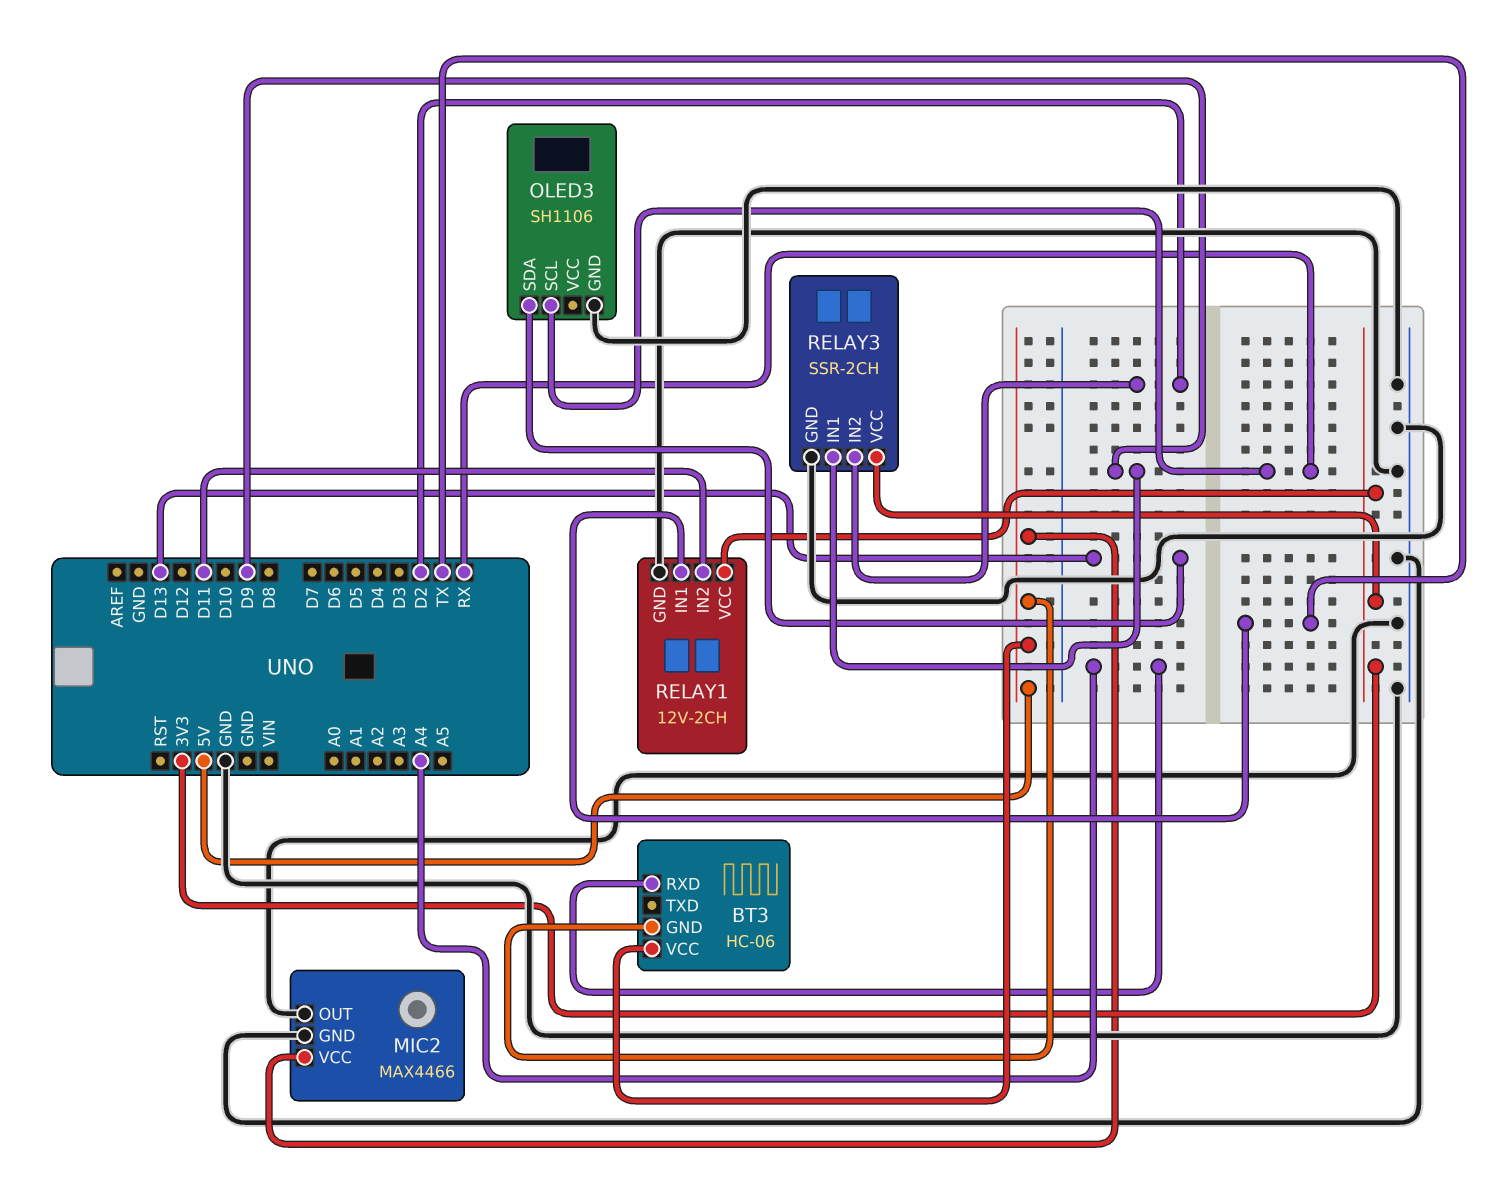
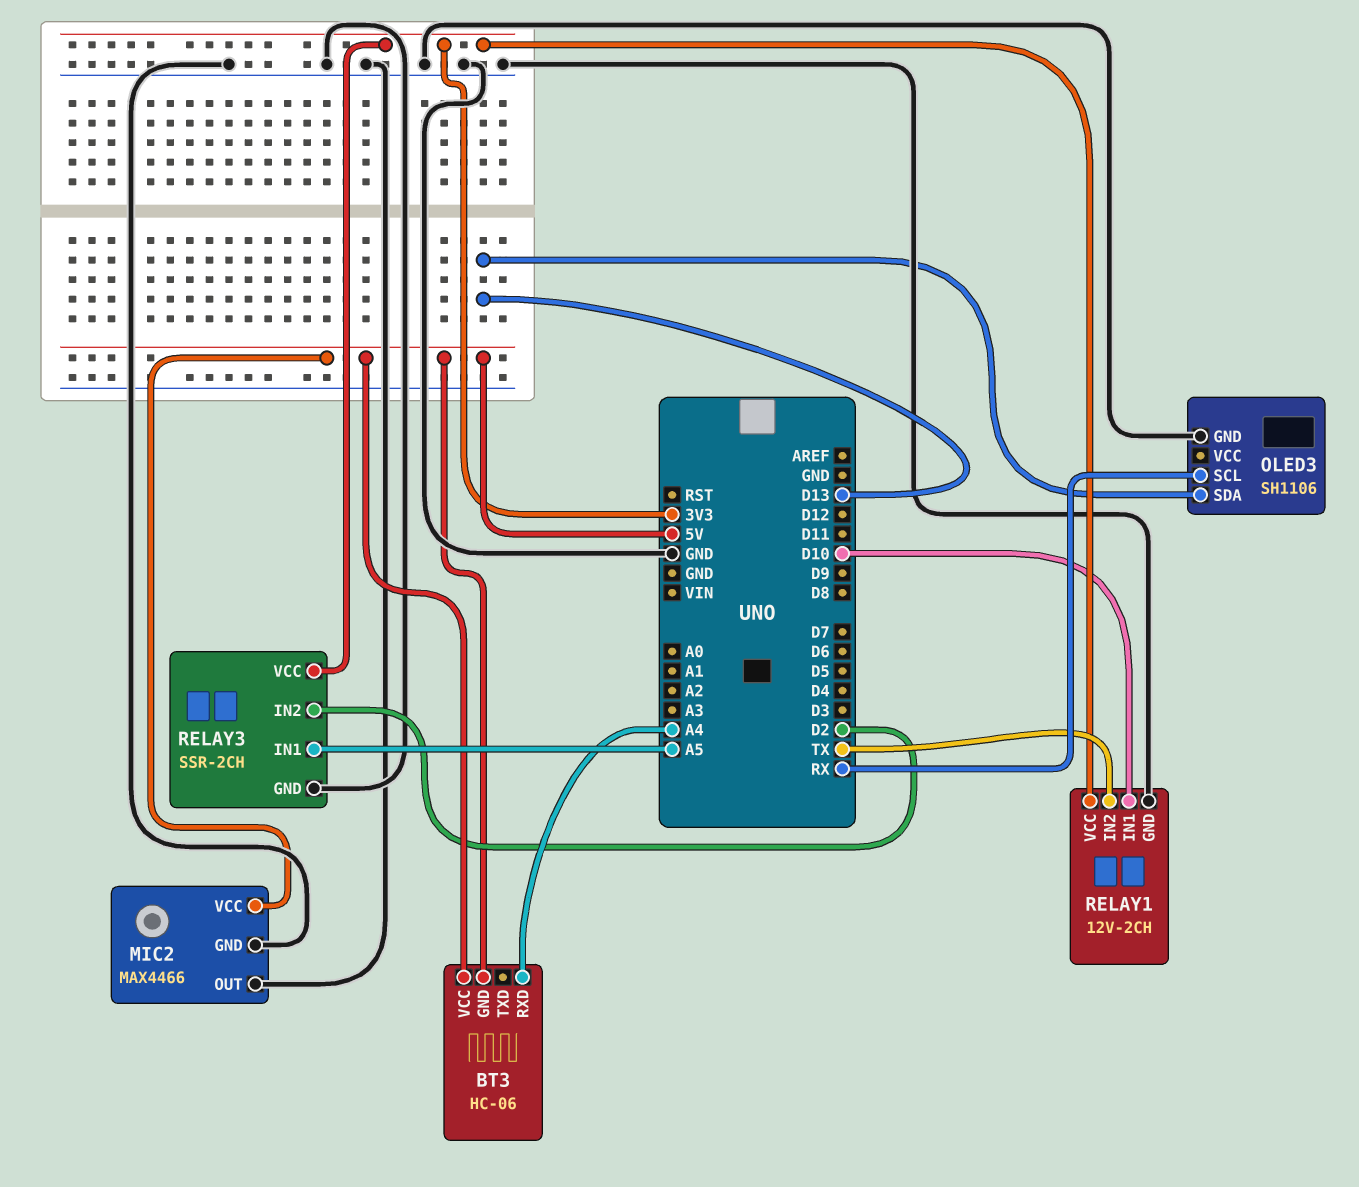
RELAY1 pin IN1: TX -> D10
RELAY1 pin IN2: D11 -> TX
RELAY3 pin IN1: D9 -> A5

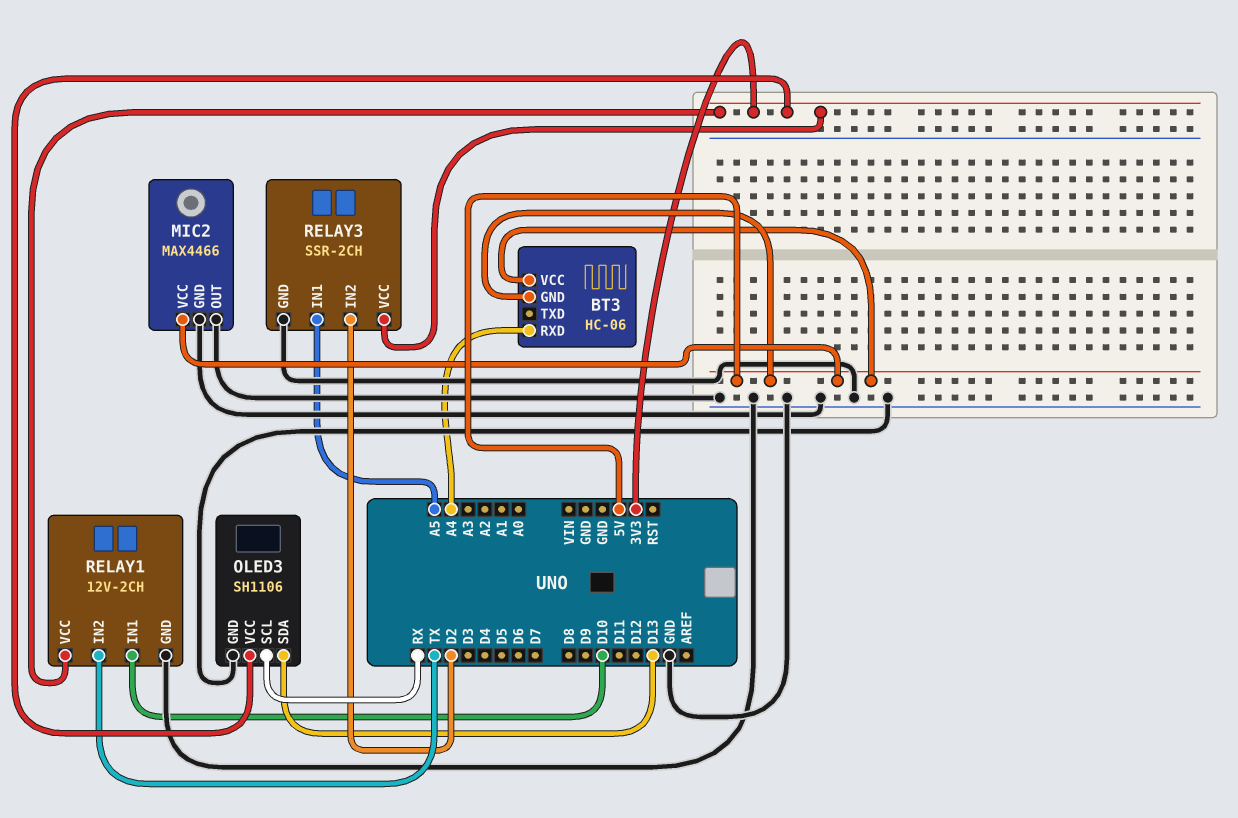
OLED3 pin VCC: none -> 3V3

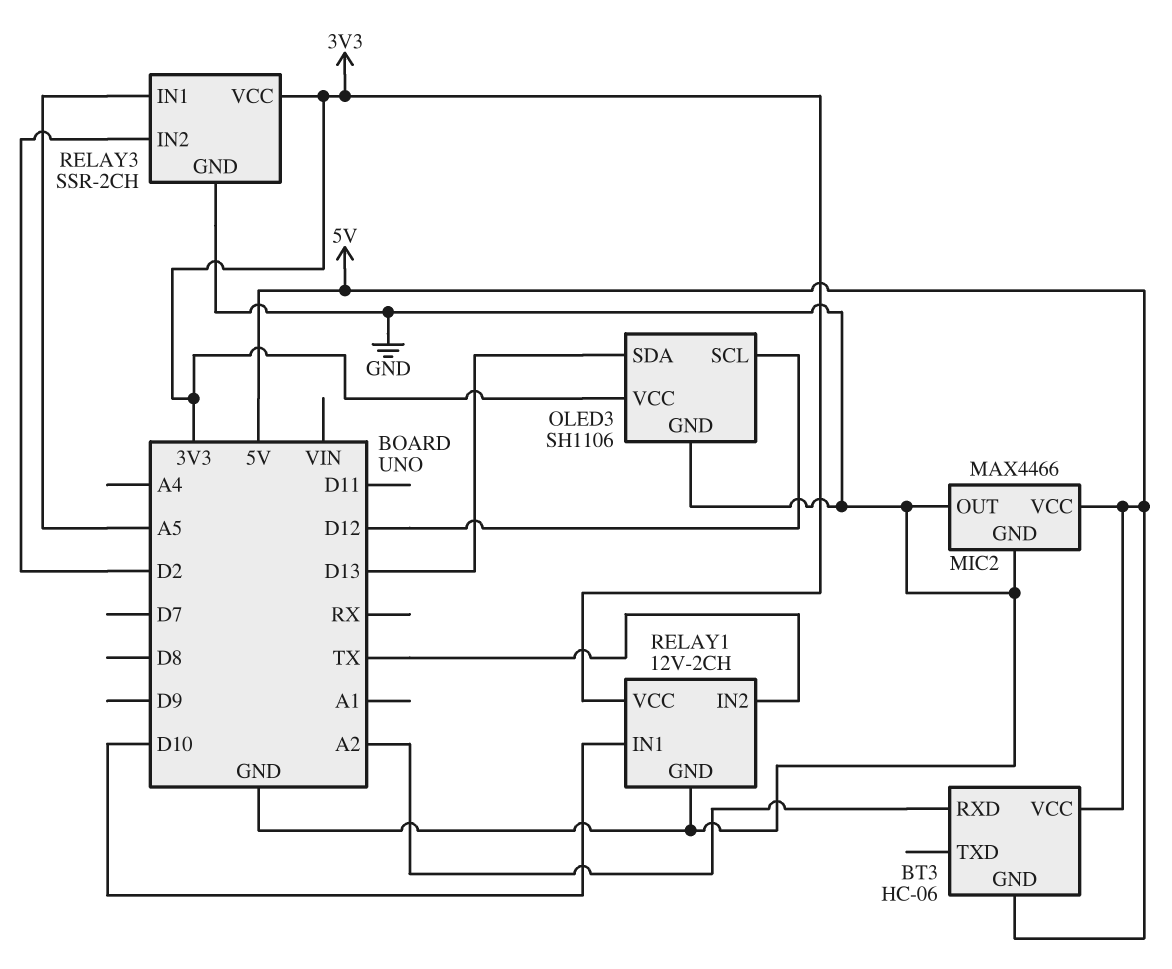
BT3 pin RXD: A4 -> A2
OLED3 pin SCL: RX -> D12

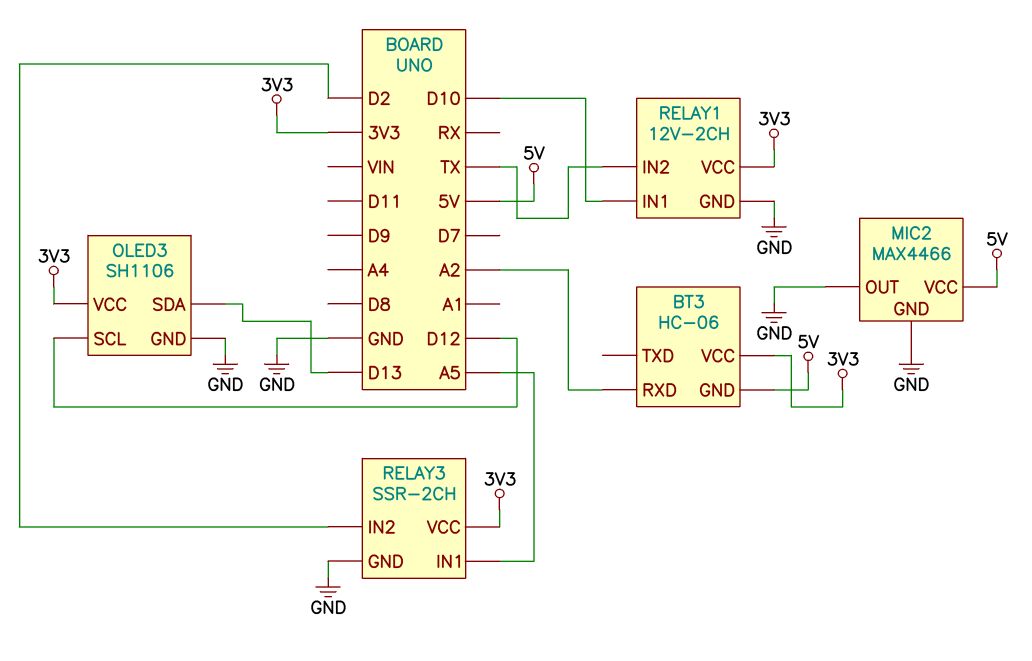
BT3 pin VCC: 5V -> 3V3

